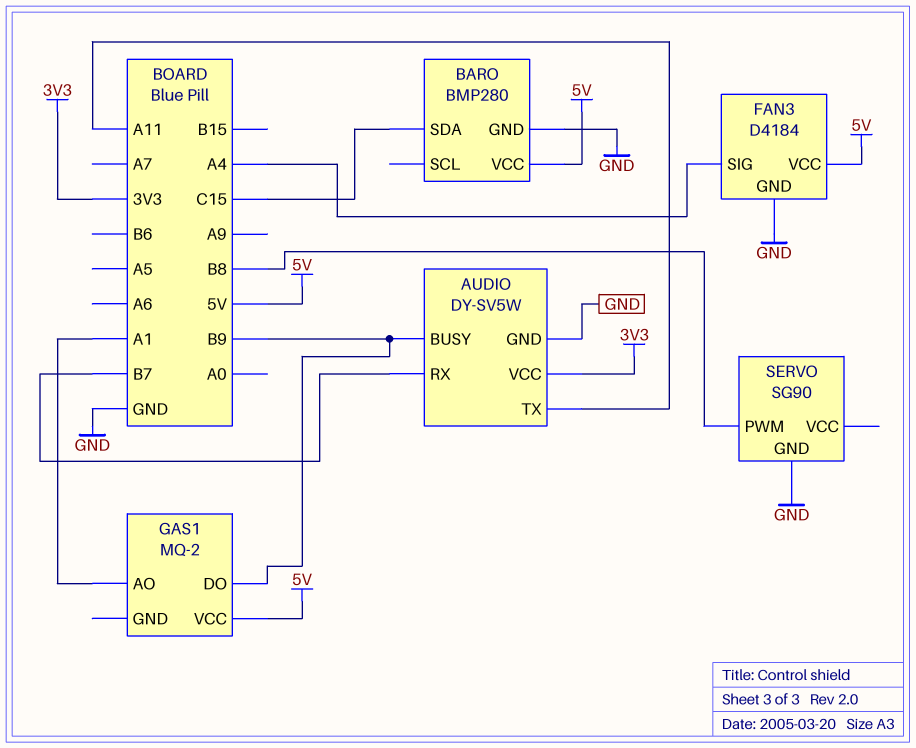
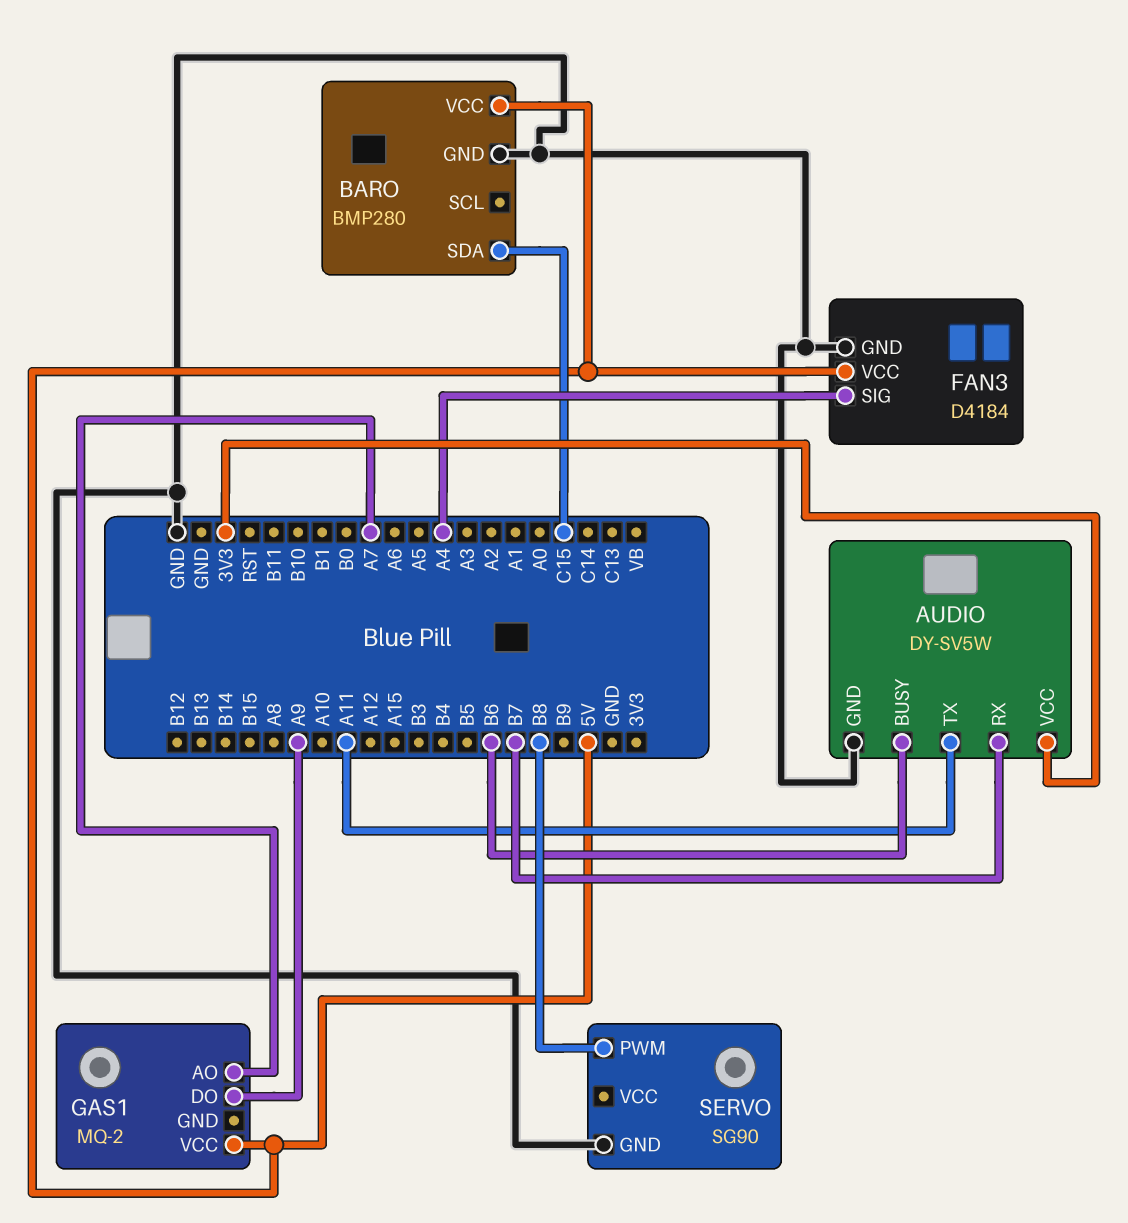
AUDIO pin BUSY: B9 -> B6
GAS1 pin AO: A1 -> A7
GAS1 pin DO: B9 -> A9

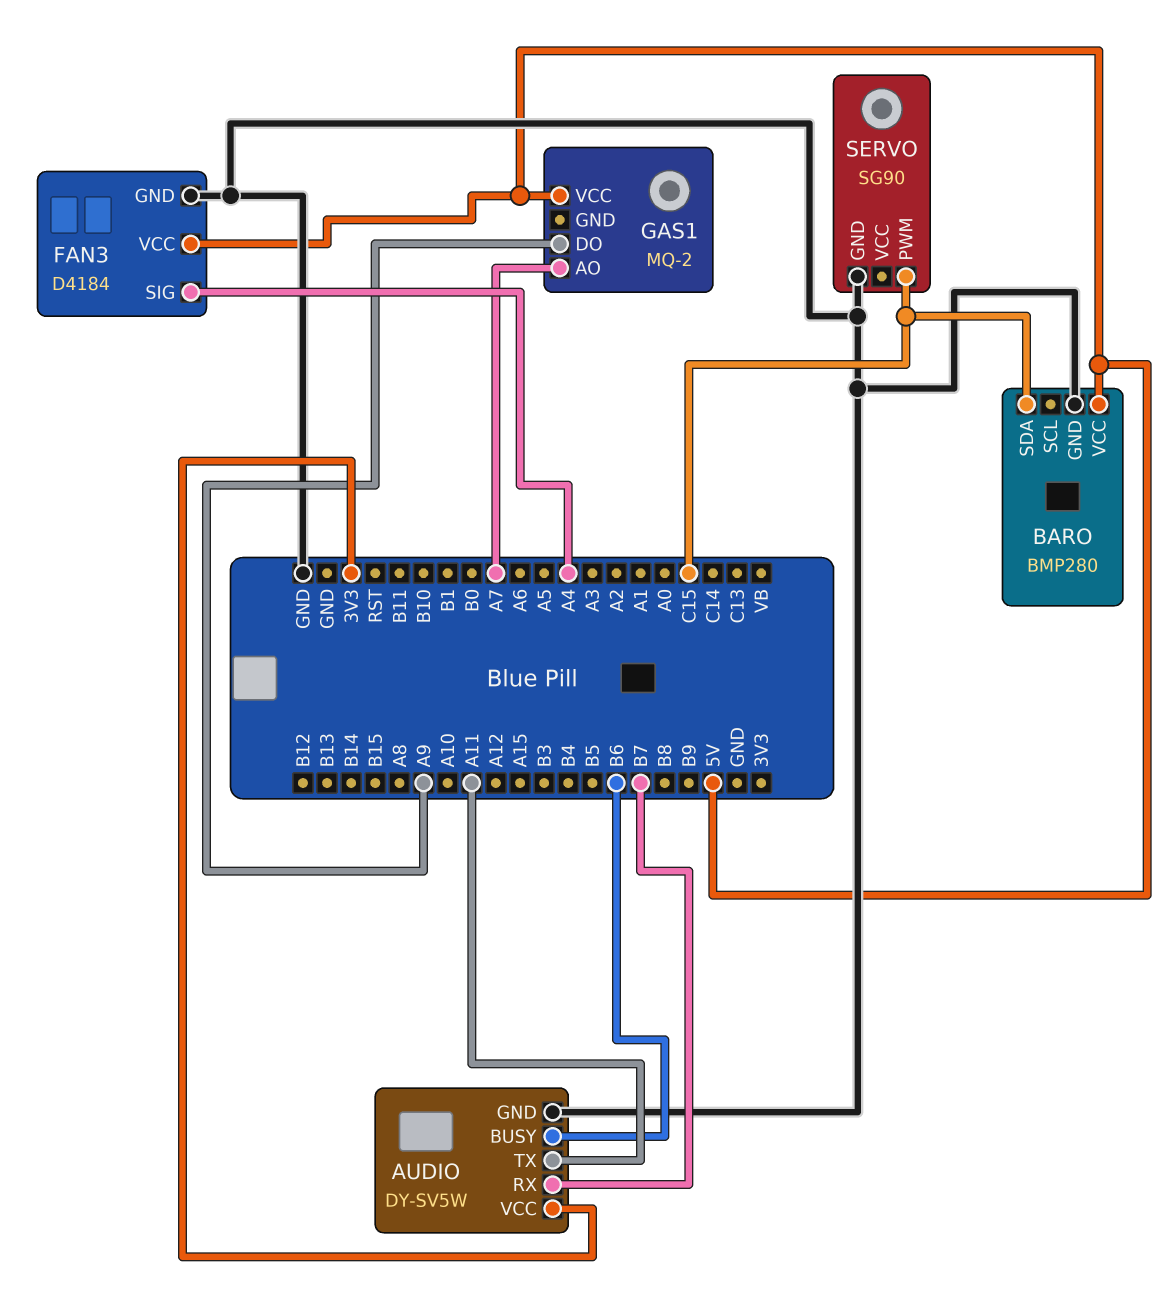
SERVO pin PWM: B8 -> C15

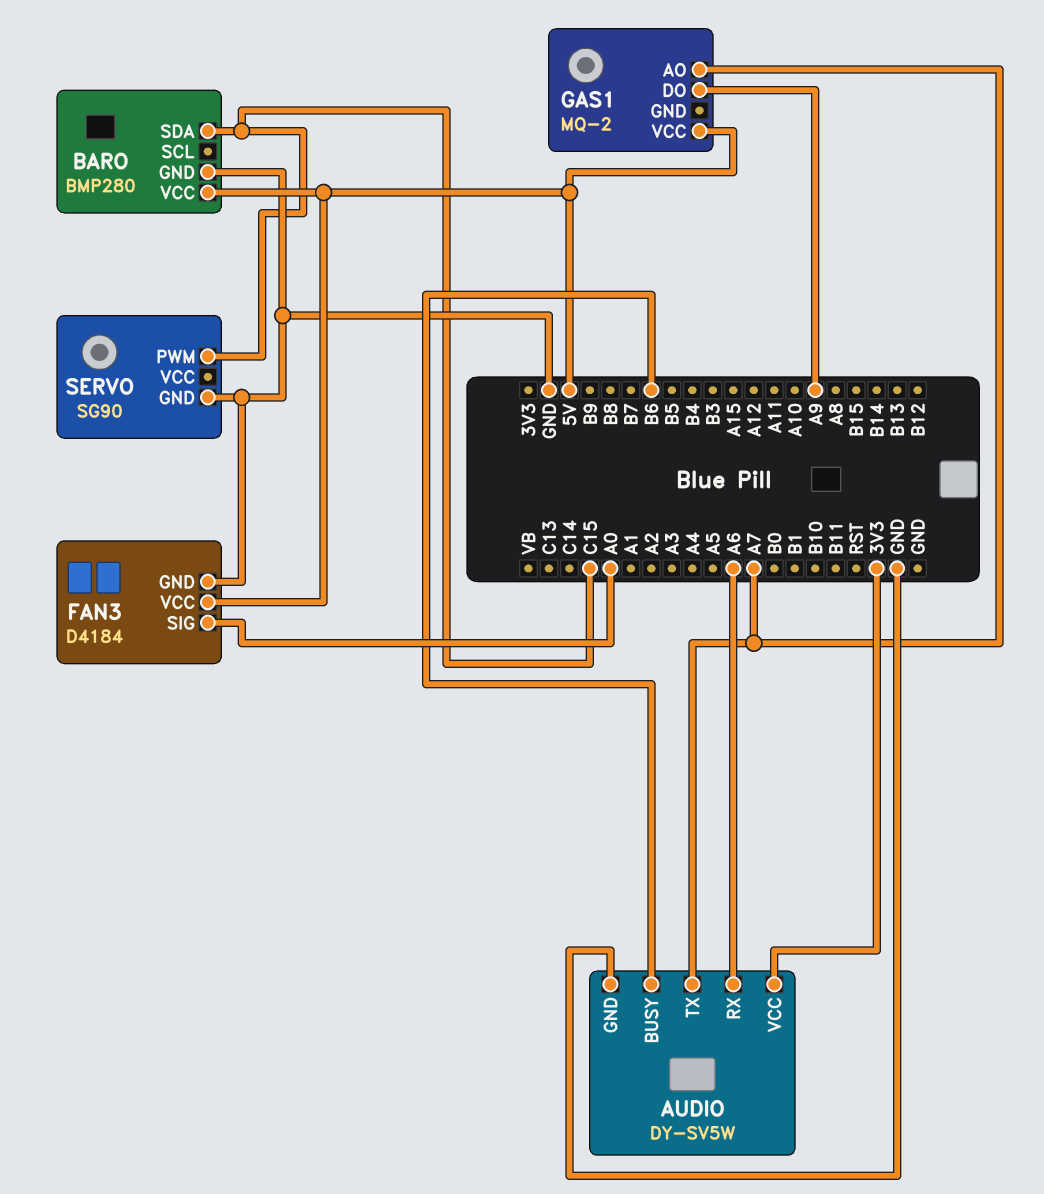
AUDIO pin RX: B7 -> A6
AUDIO pin TX: A11 -> A7
FAN3 pin SIG: A4 -> A0

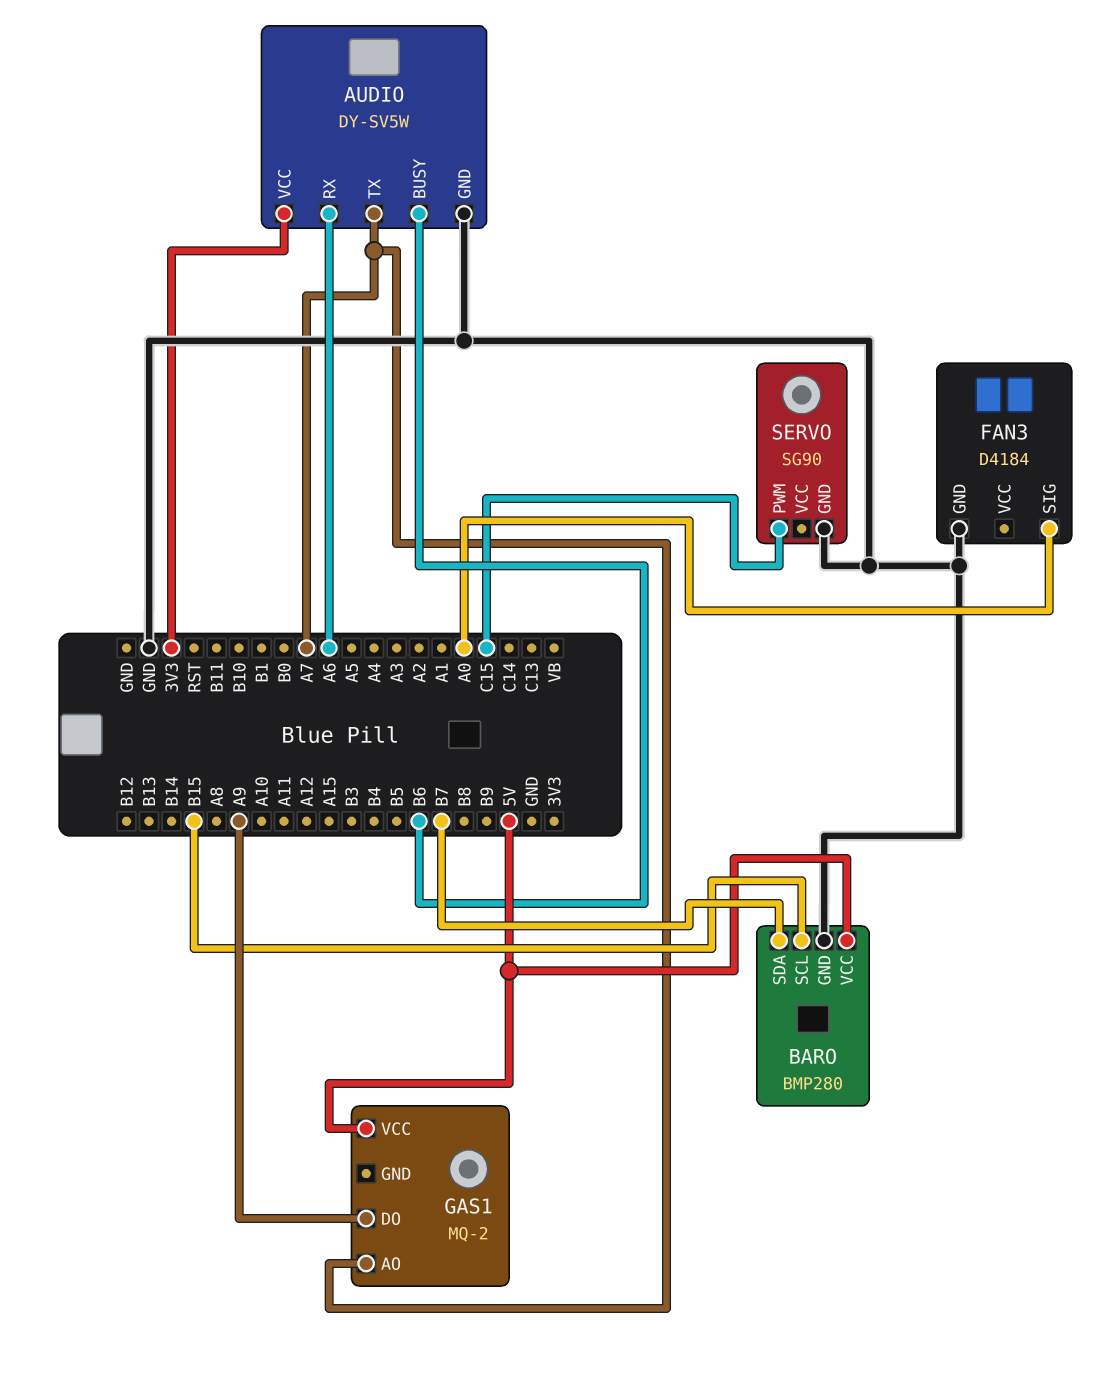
BARO pin SCL: none -> B15
BARO pin SDA: C15 -> B7
FAN3 pin VCC: 5V -> none

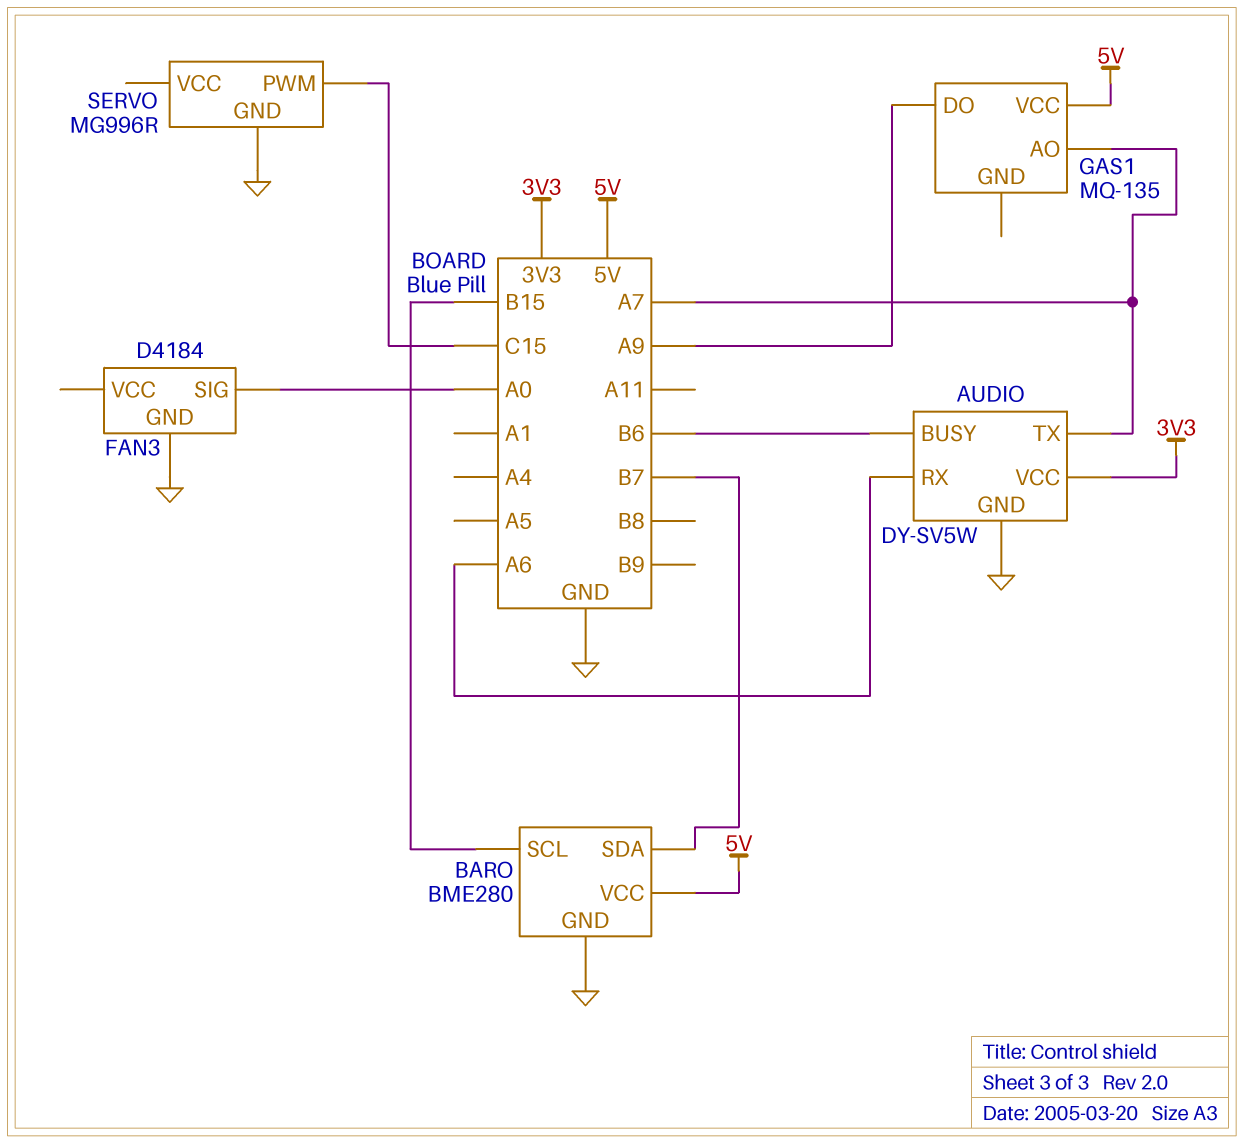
BARO: BMP280 -> BME280
GAS1: MQ-2 -> MQ-135
SERVO: SG90 -> MG996R

